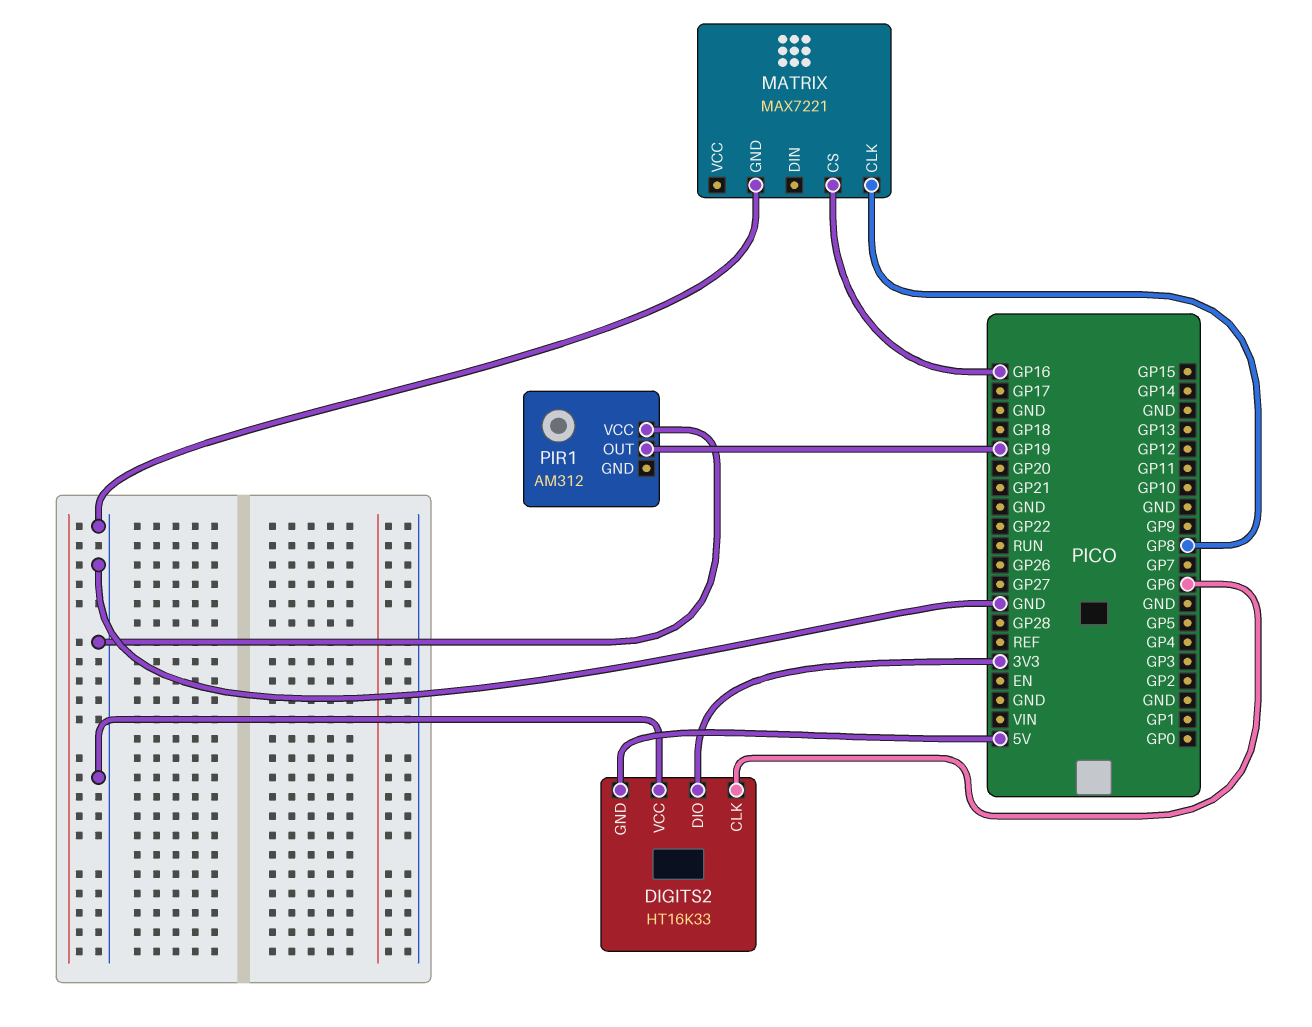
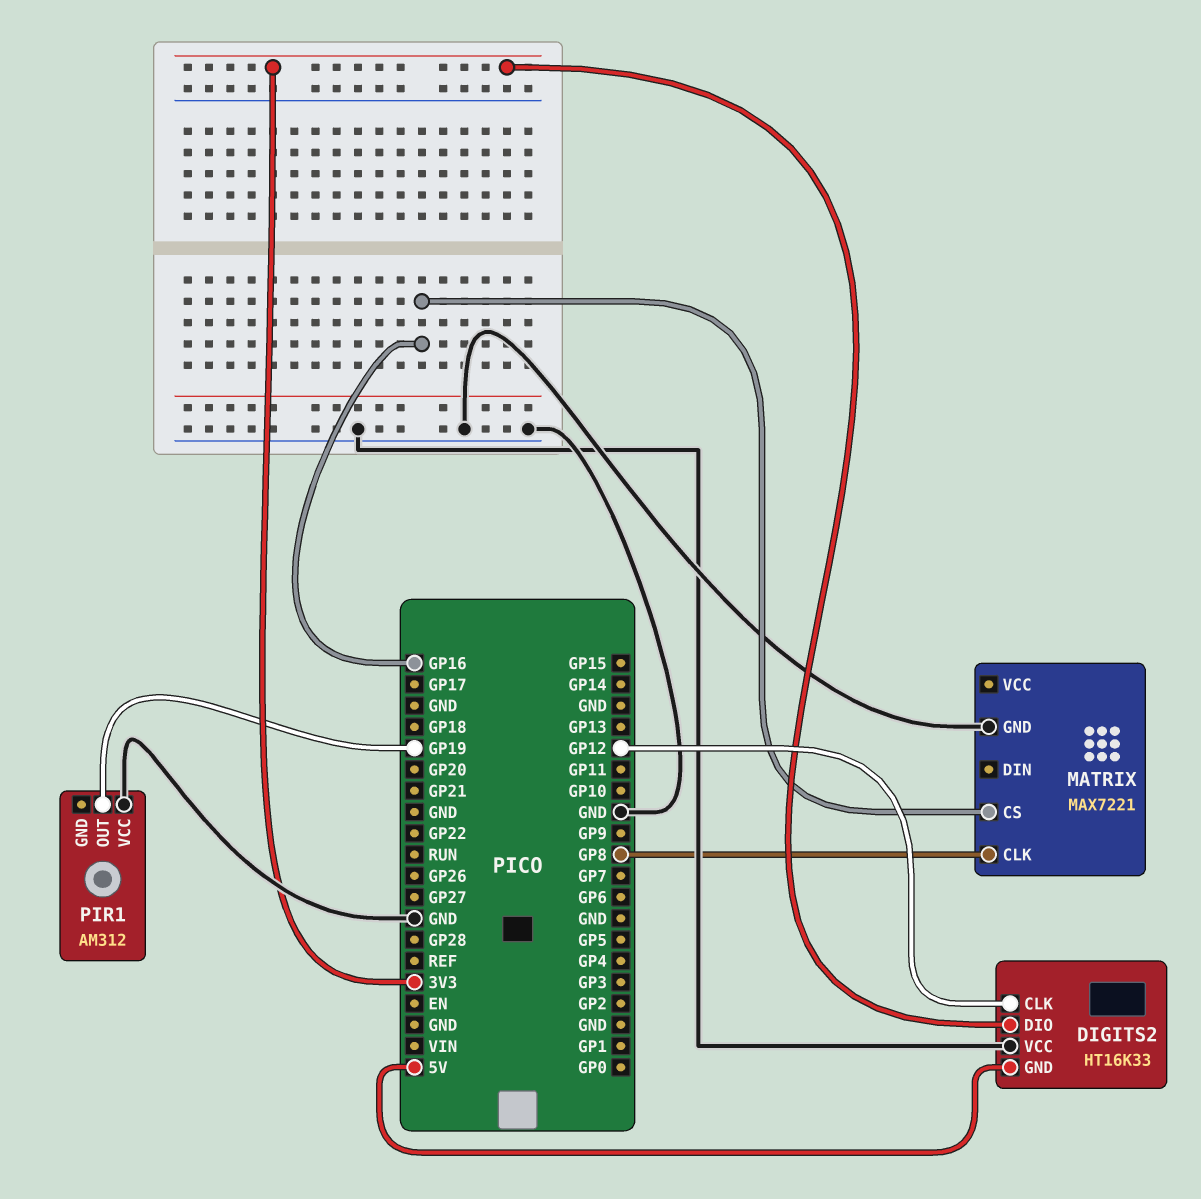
DIGITS2 pin CLK: GP6 -> GP12

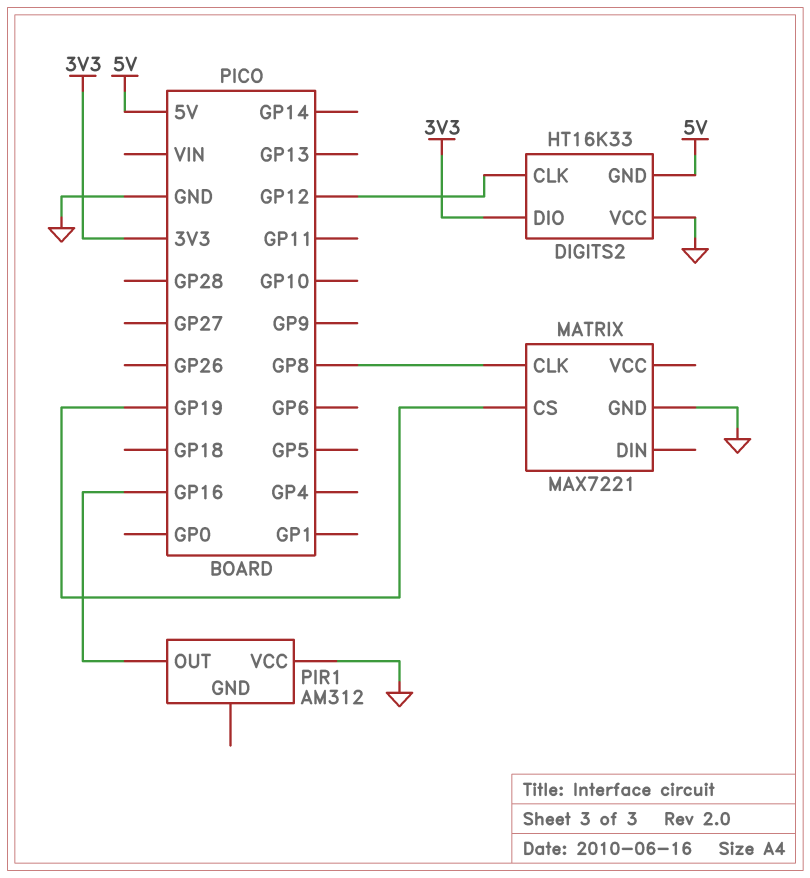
MATRIX pin CS: GP16 -> GP19
PIR1 pin OUT: GP19 -> GP16

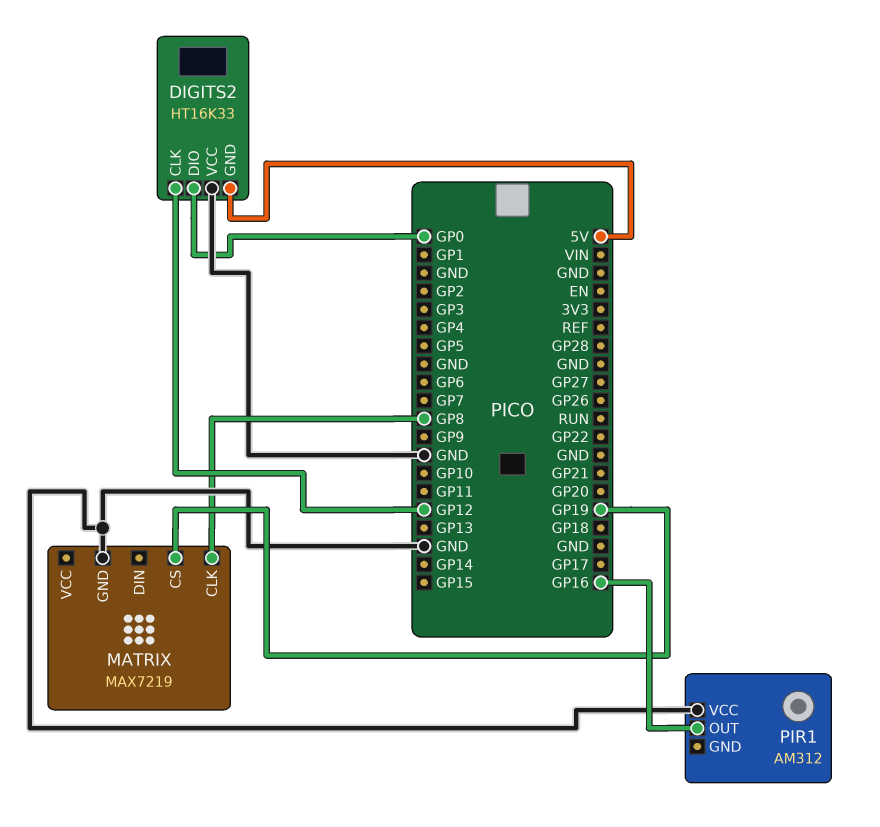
DIGITS2 pin DIO: 3V3 -> GP0
MATRIX: MAX7221 -> MAX7219

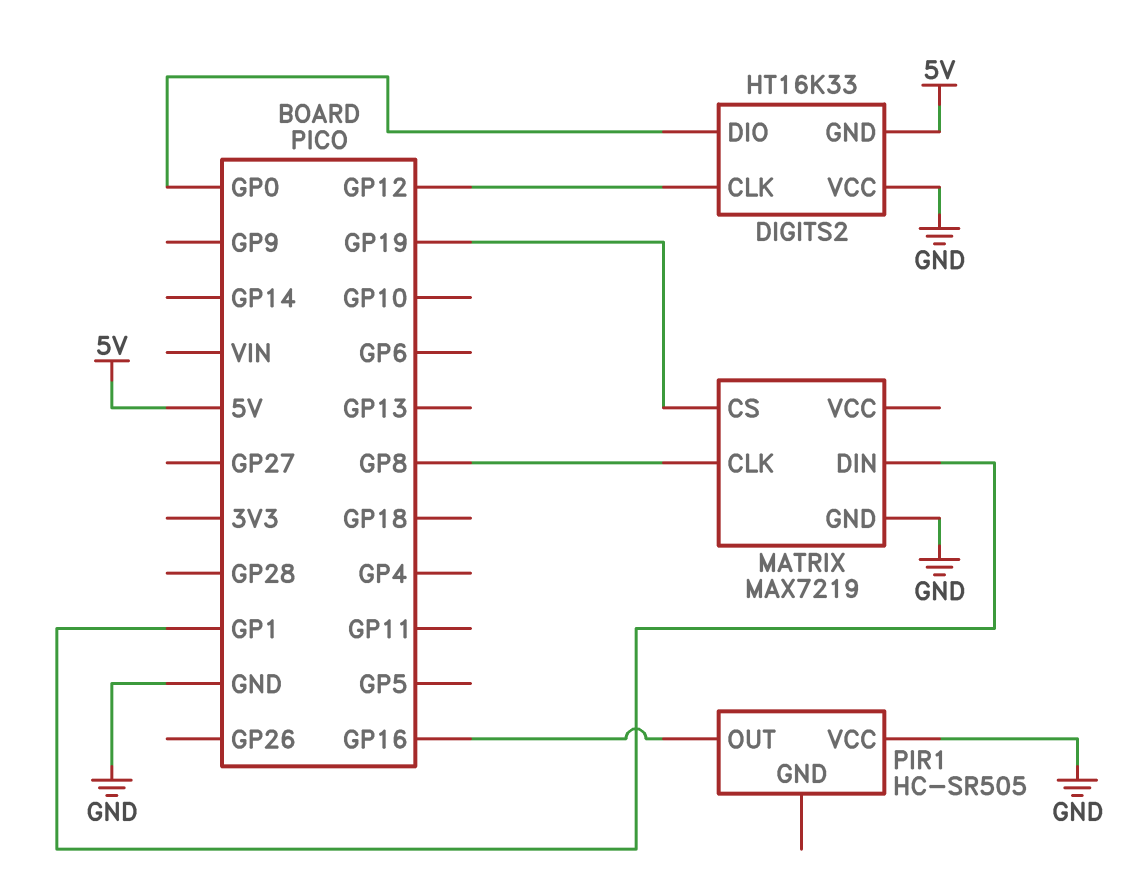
MATRIX pin DIN: none -> GP1
PIR1: AM312 -> HC-SR505

